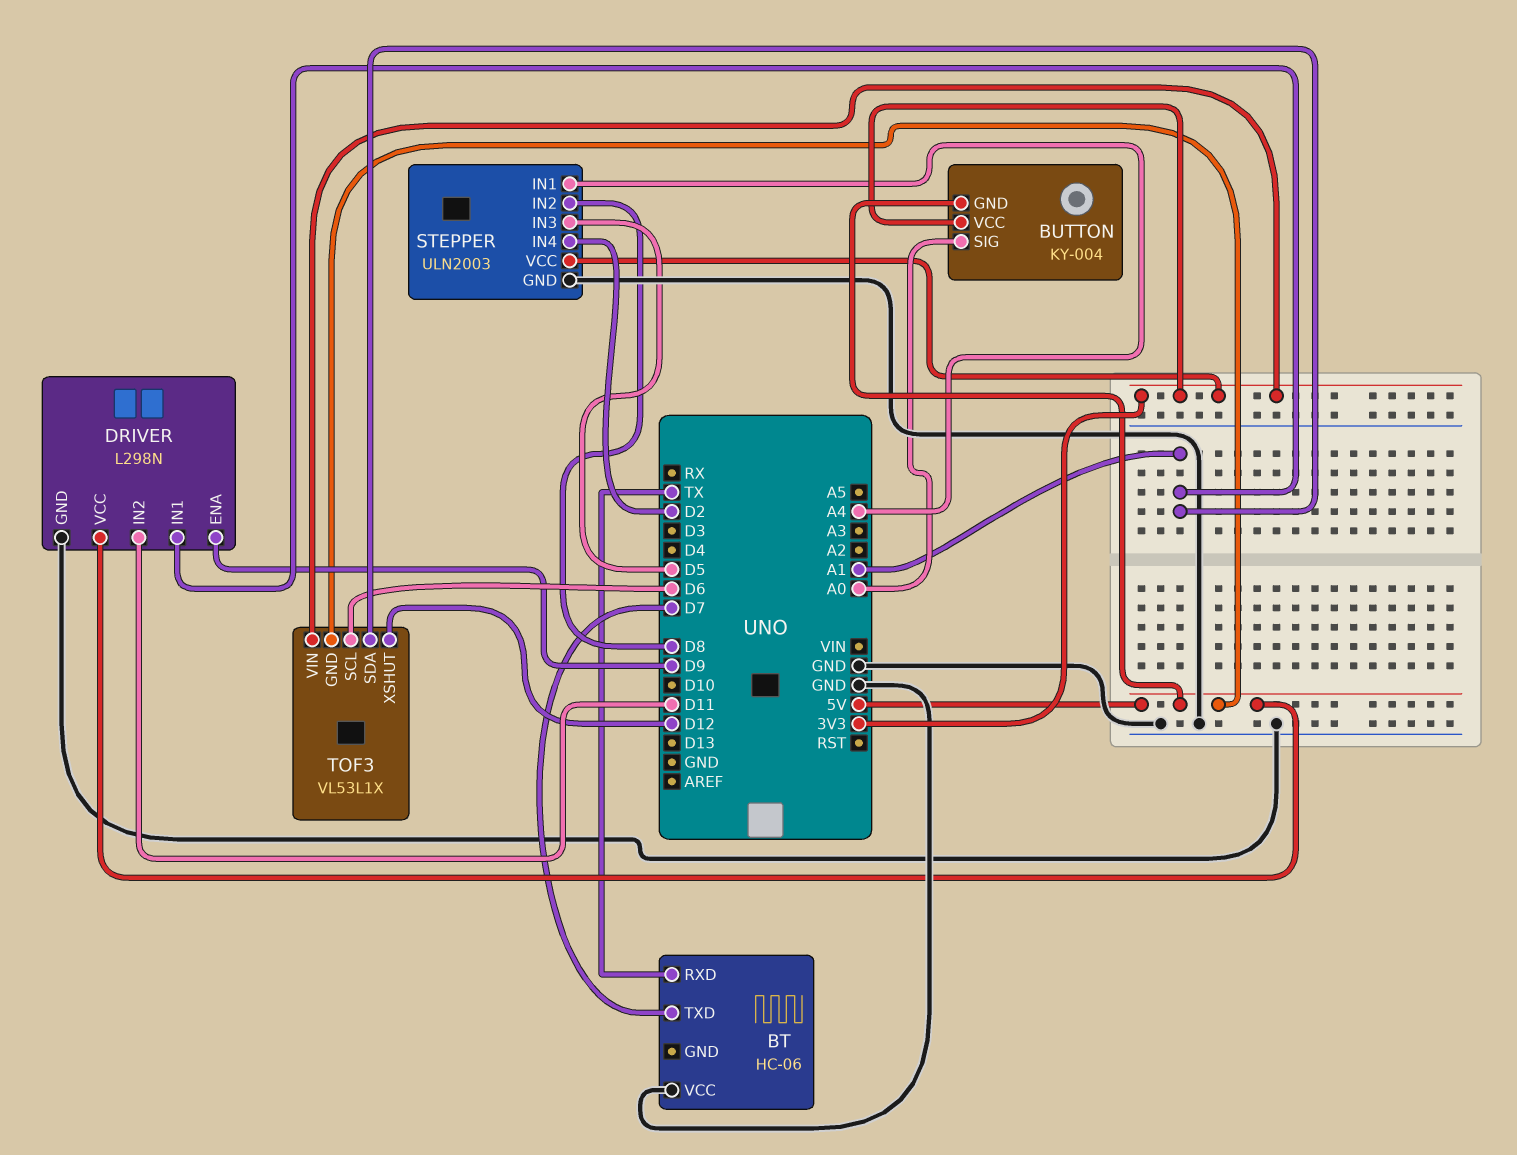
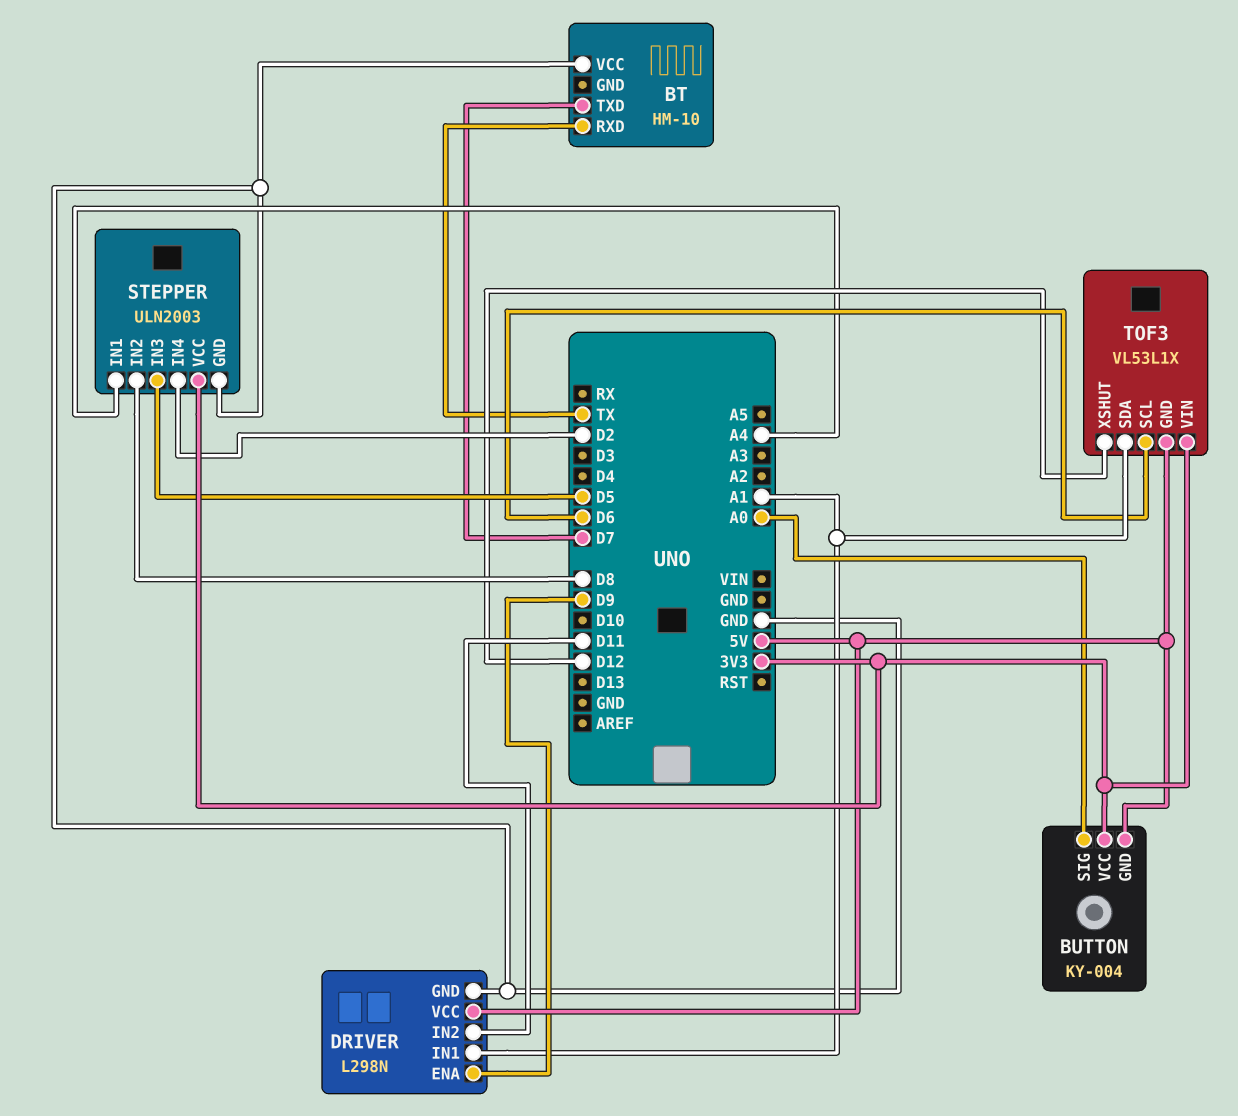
BT: HC-06 -> HM-10

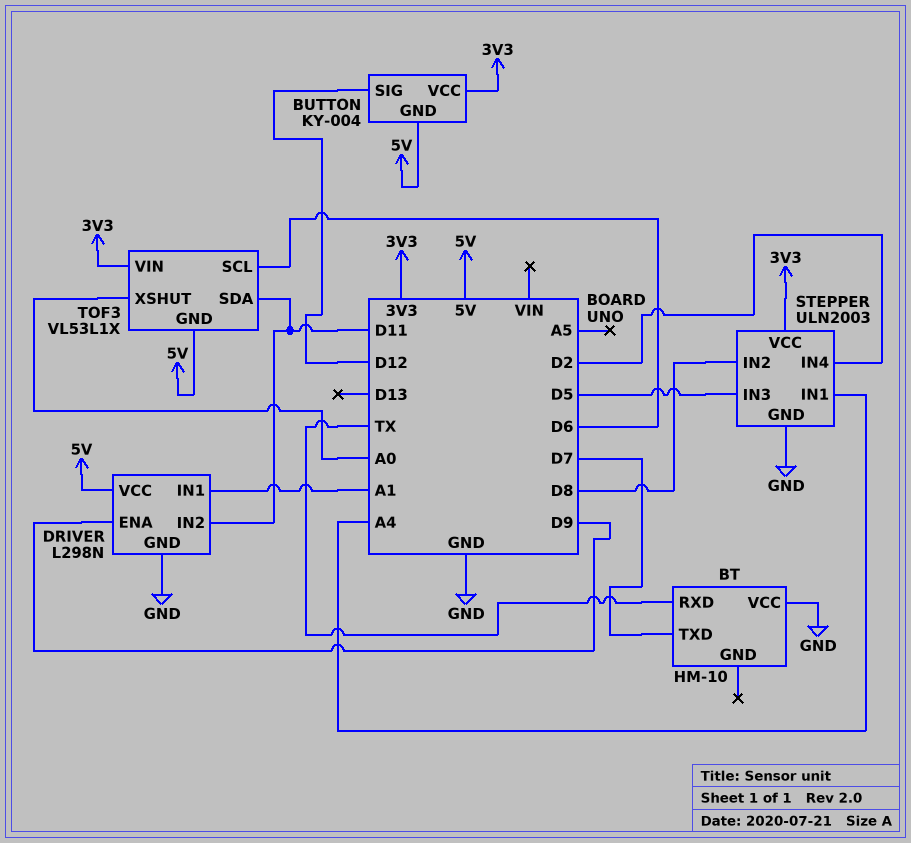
BUTTON pin SIG: A0 -> D12
TOF3 pin SDA: A1 -> D11
TOF3 pin XSHUT: D12 -> A0

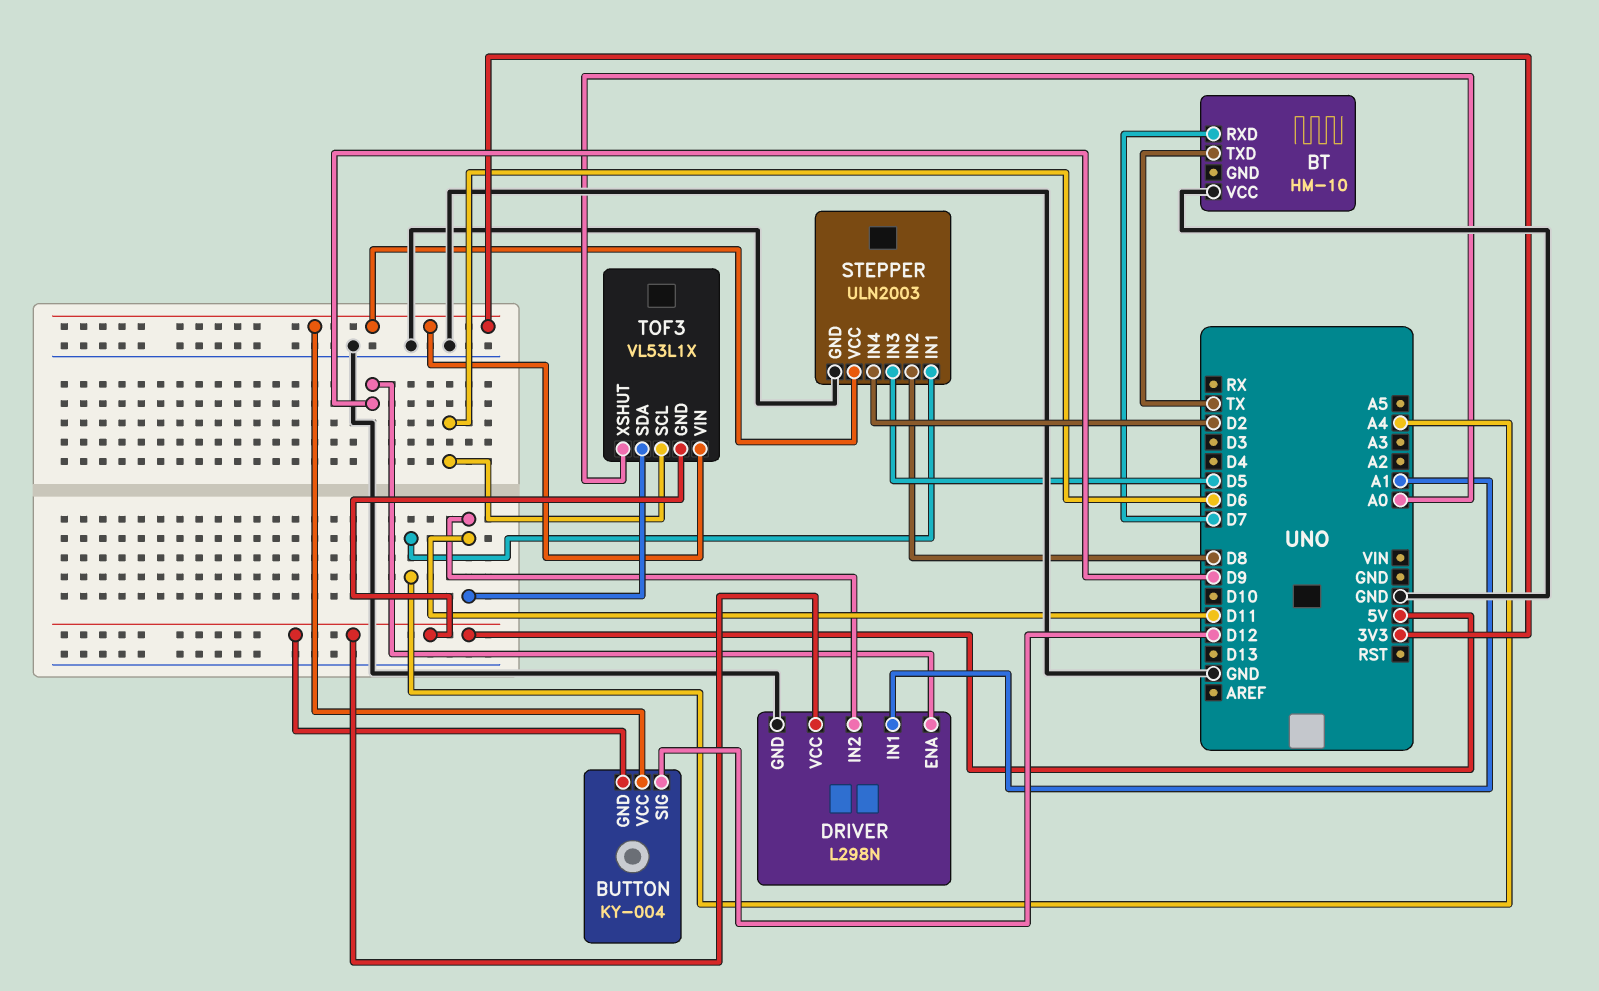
BT pin RXD: TX -> D7
BT pin TXD: D7 -> TX

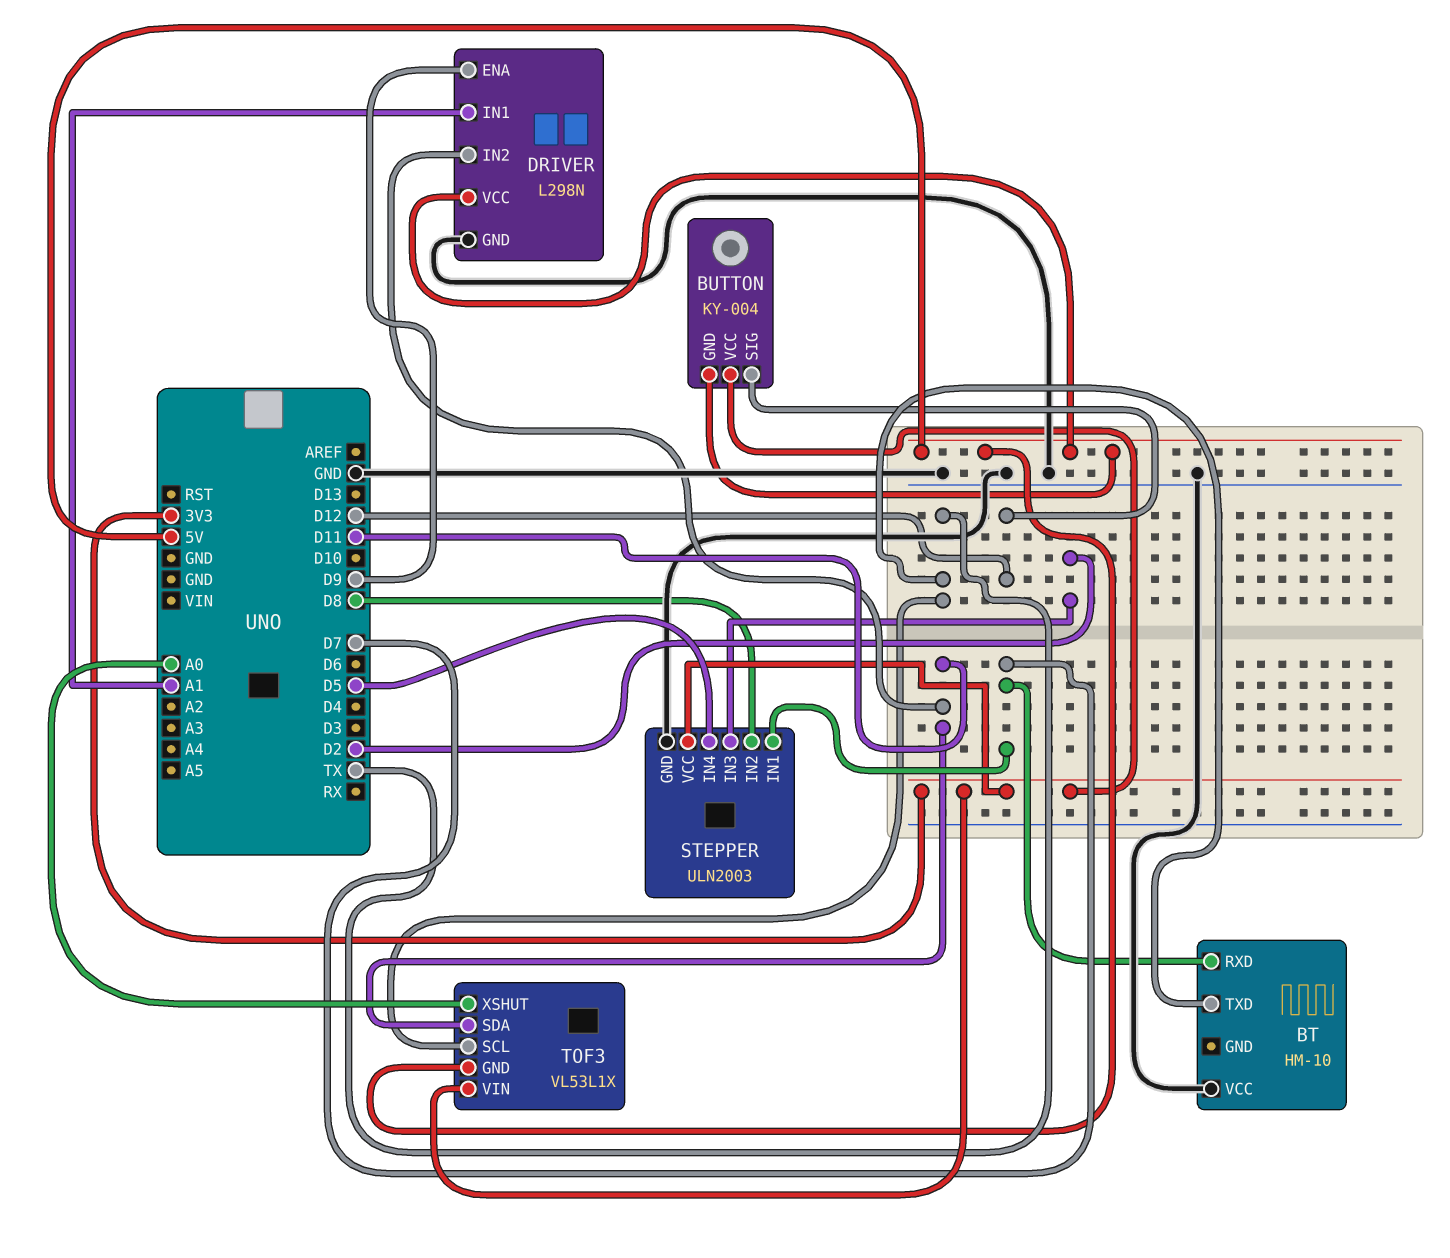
STEPPER pin IN1: A4 -> D7
STEPPER pin IN3: D5 -> D2
STEPPER pin IN4: D2 -> D5
TOF3 pin SCL: D6 -> TX

